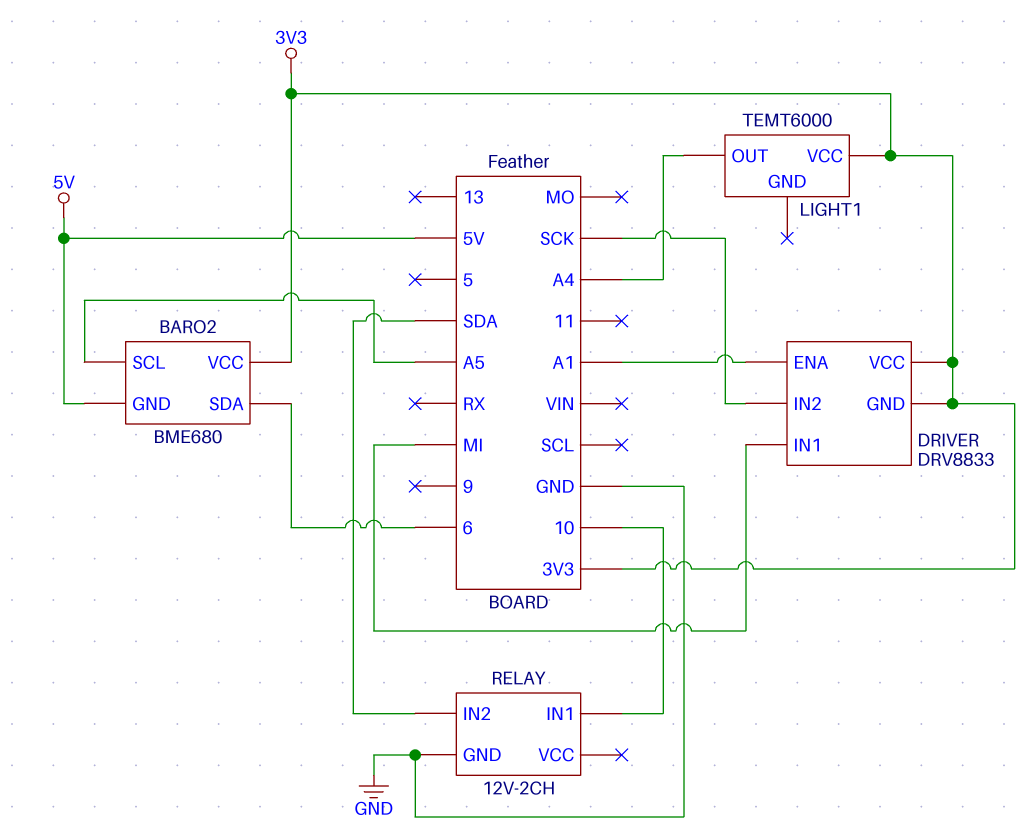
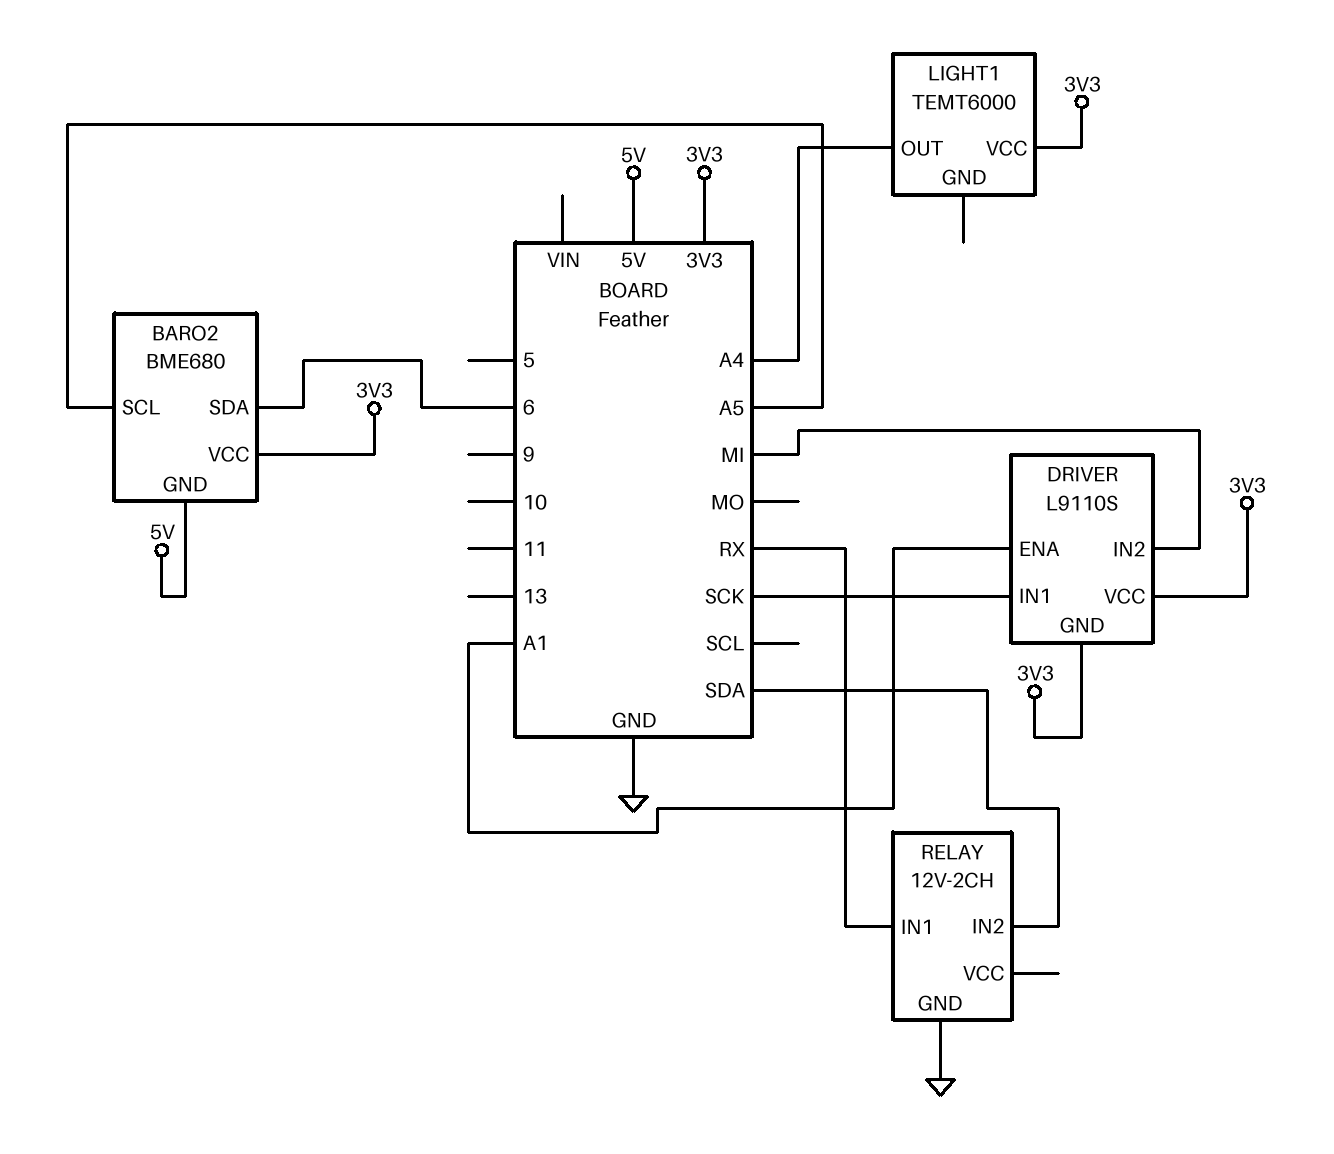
DRIVER: DRV8833 -> L9110S
DRIVER pin IN1: MI -> SCK
DRIVER pin IN2: SCK -> MI
RELAY pin IN1: 10 -> RX

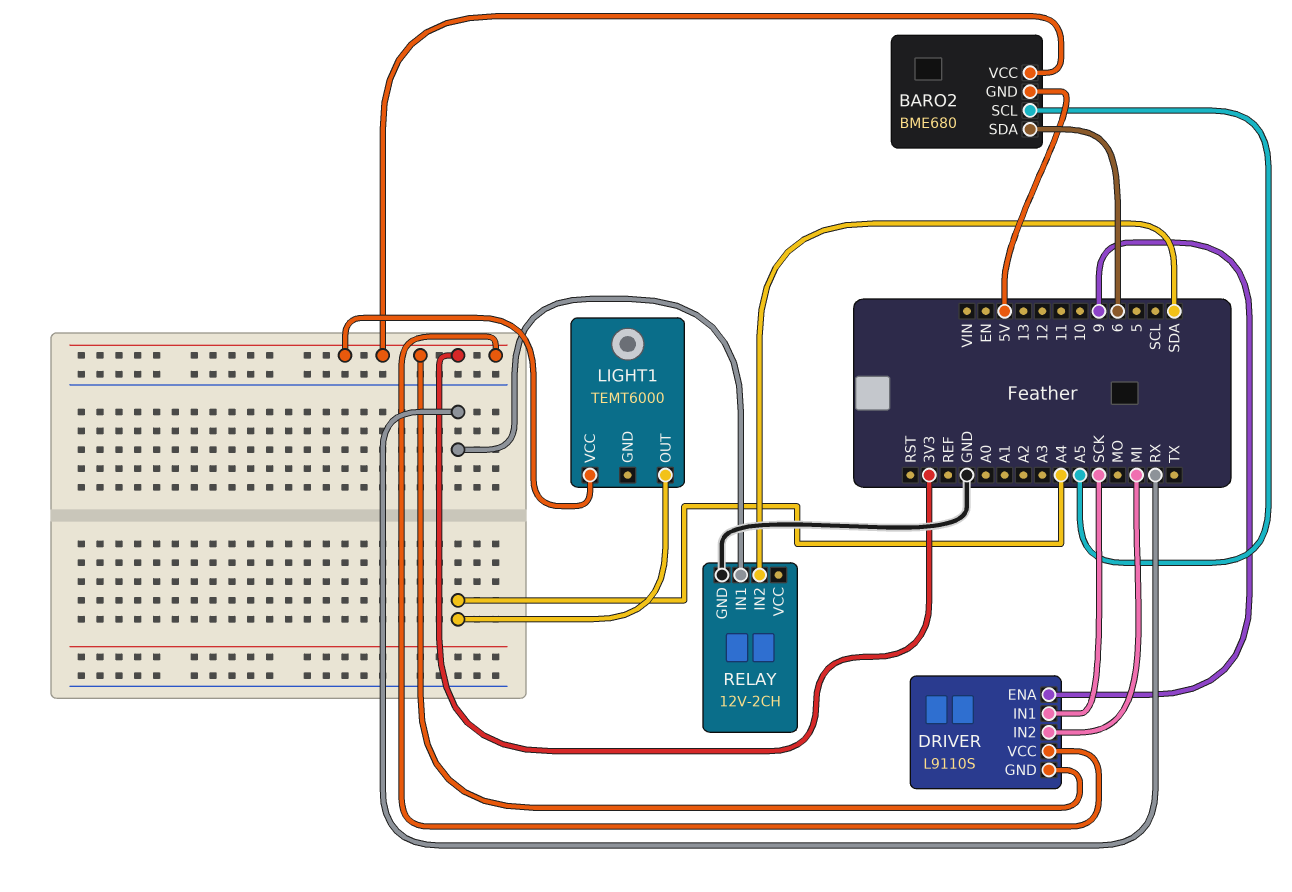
DRIVER pin ENA: A1 -> 9

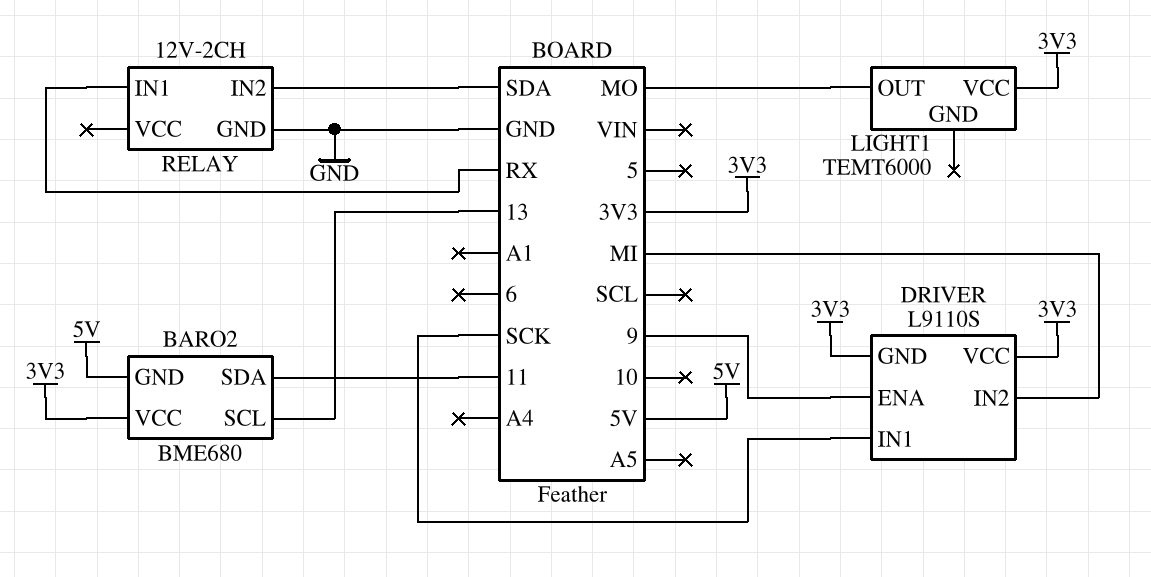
BARO2 pin SCL: A5 -> 13
BARO2 pin SDA: 6 -> 11
LIGHT1 pin OUT: A4 -> MO

